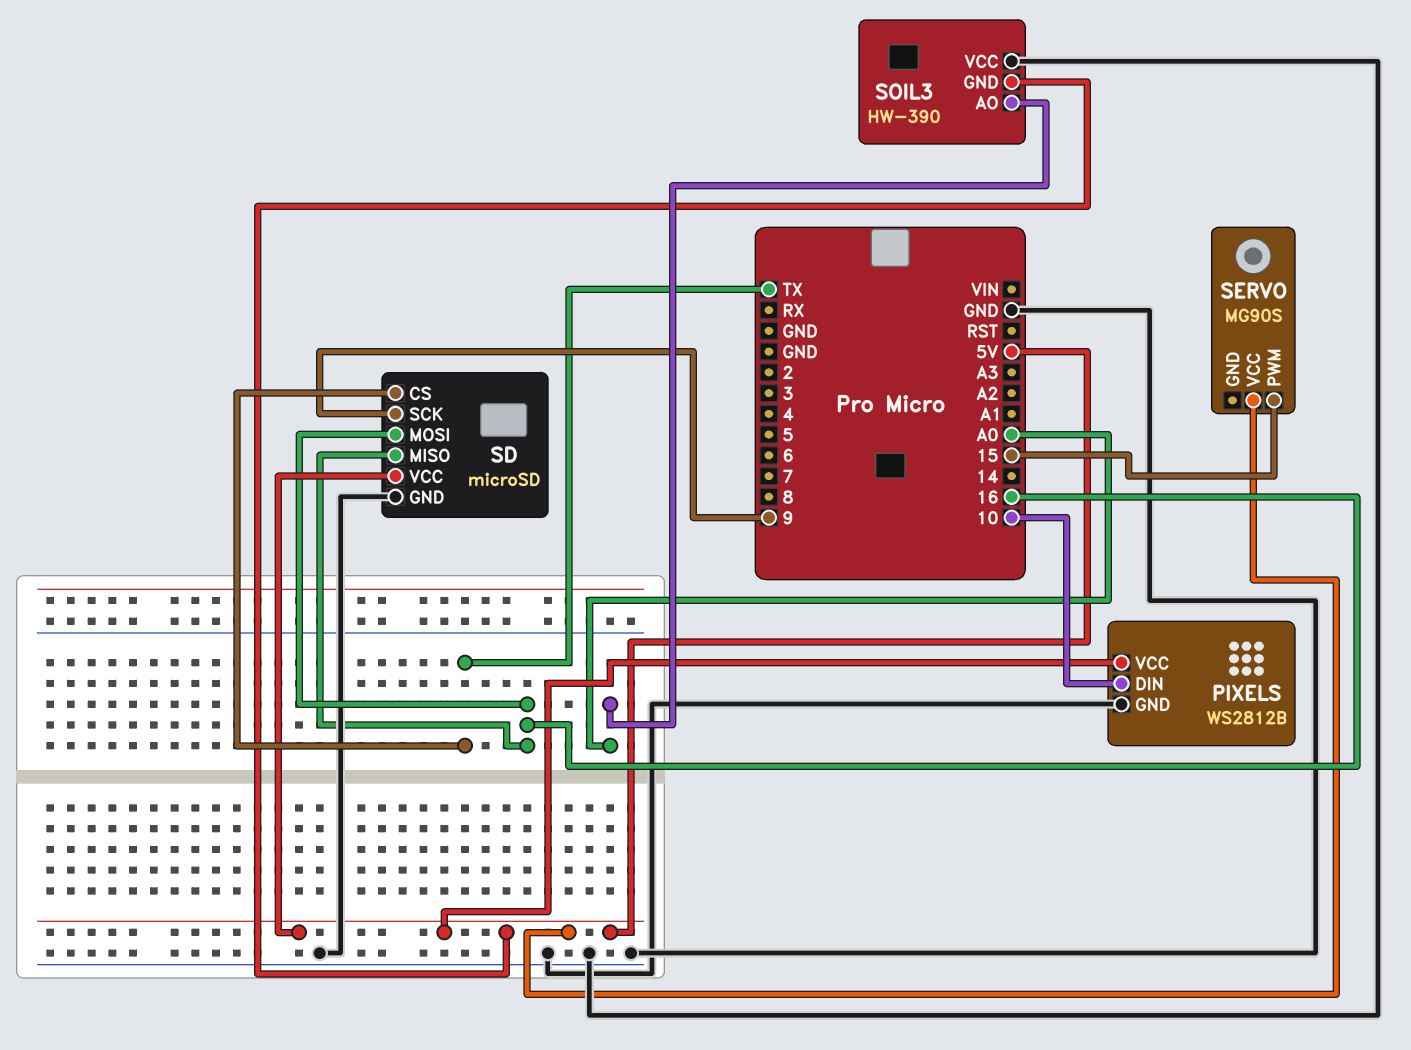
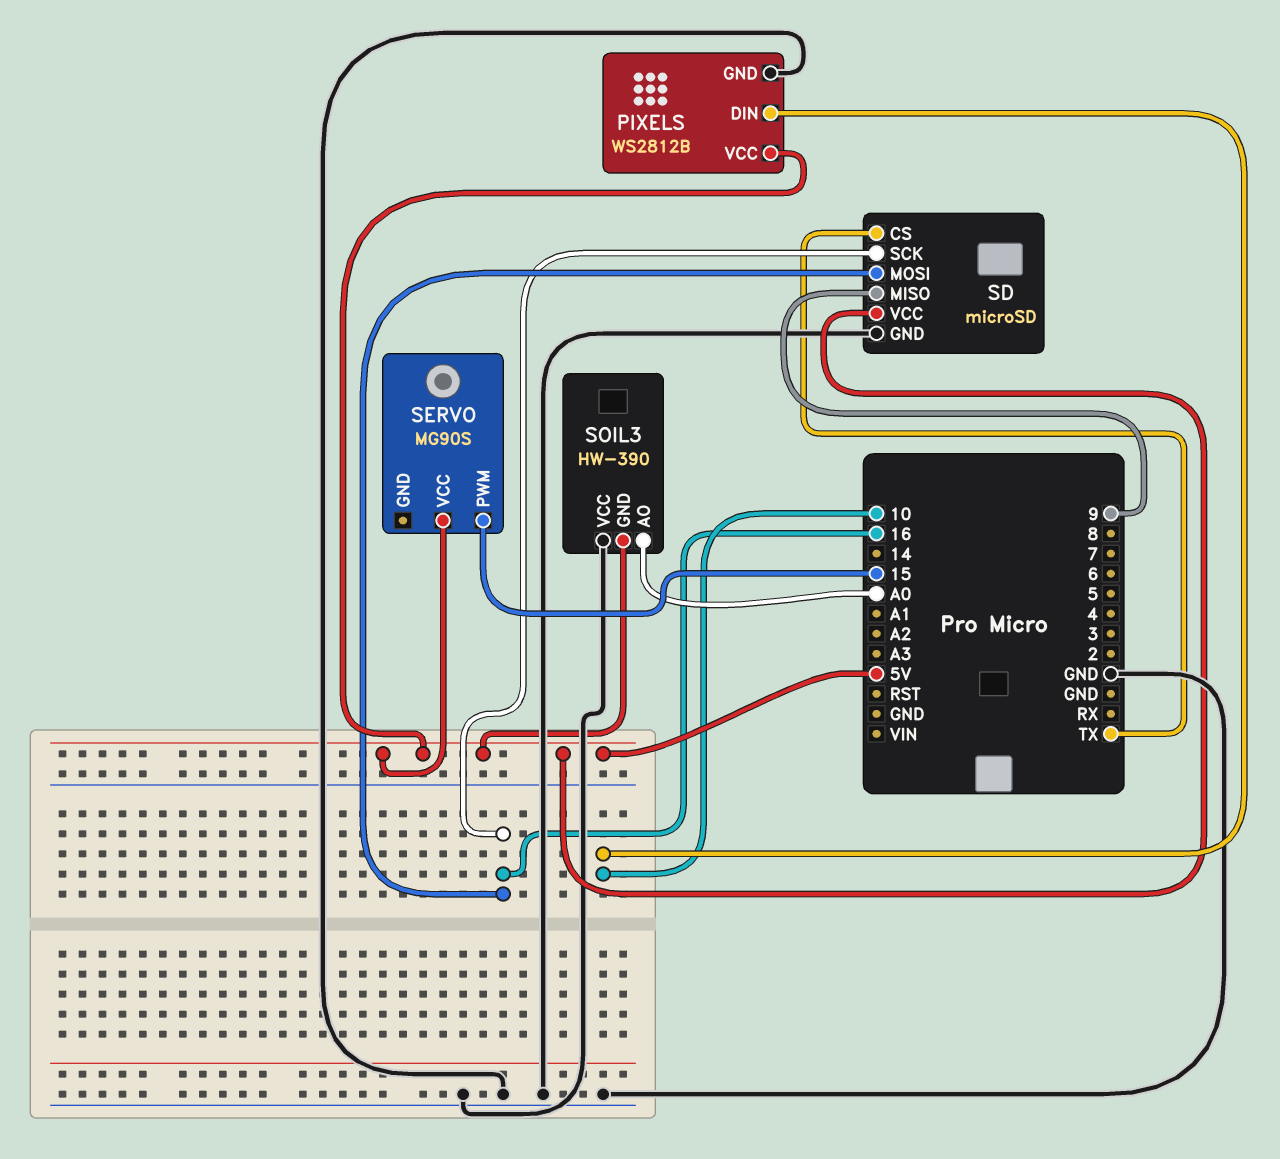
SD pin MISO: 16 -> 9
SD pin SCK: 9 -> 16

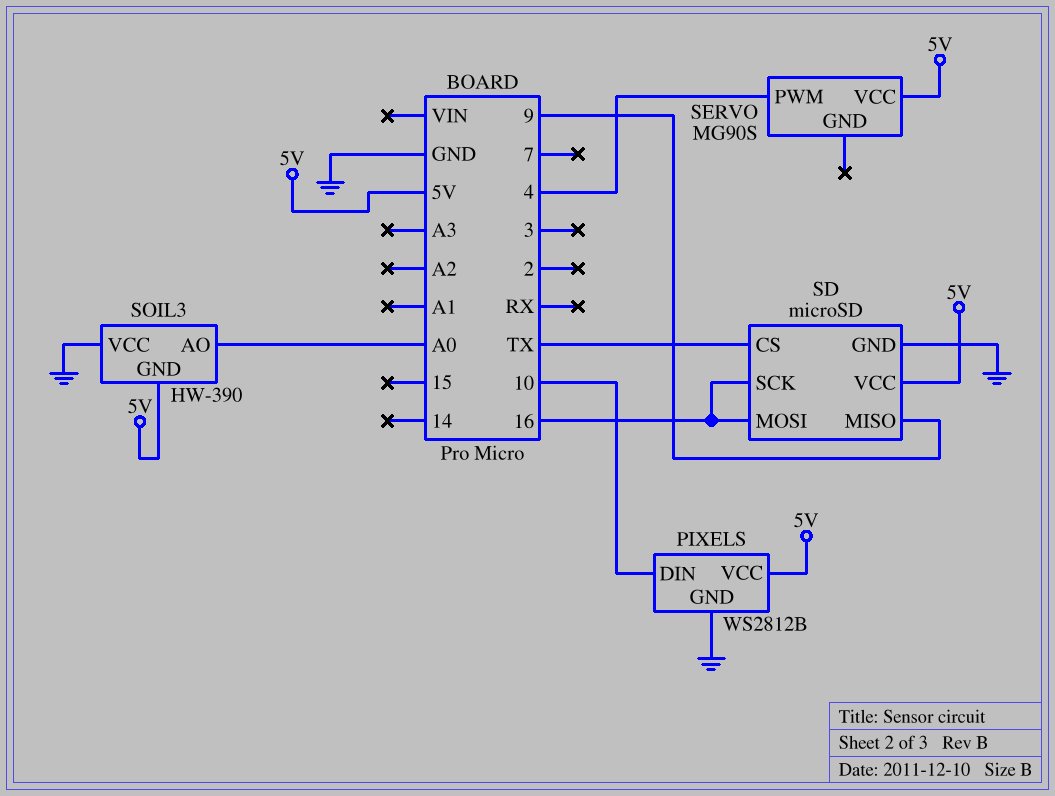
SERVO pin PWM: 15 -> 4

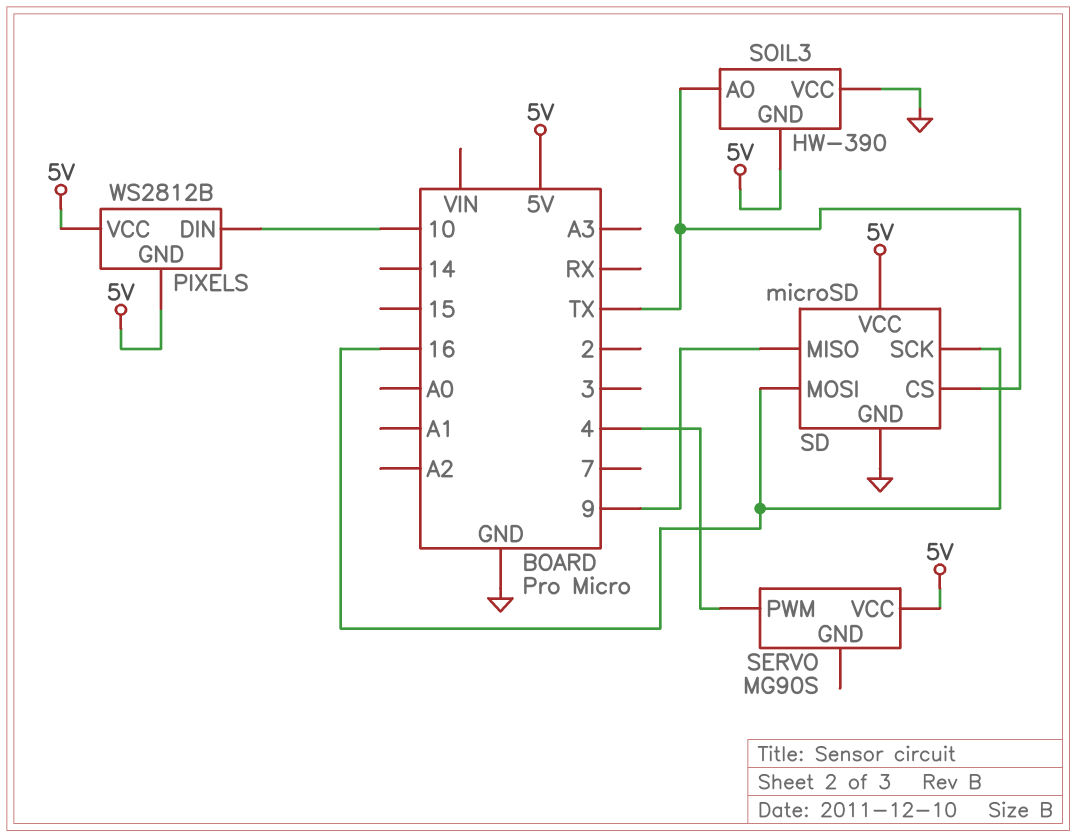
PIXELS pin GND: GND -> 5V
SOIL3 pin AO: A0 -> TX

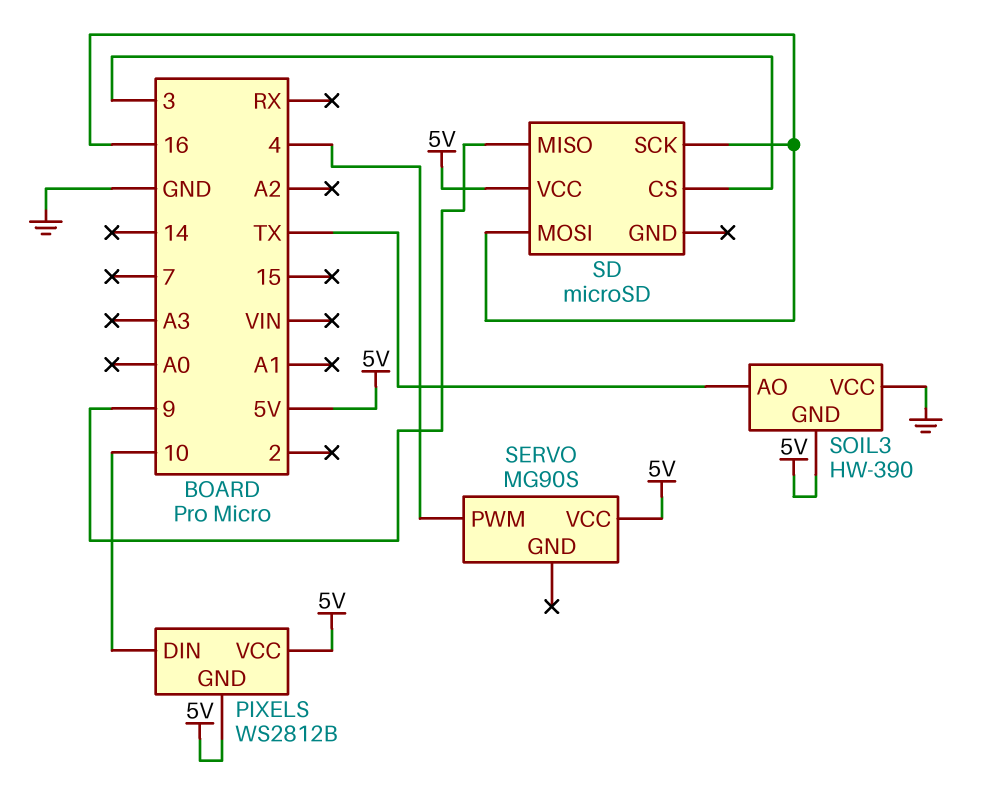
SD pin CS: TX -> 3
SD pin GND: GND -> none

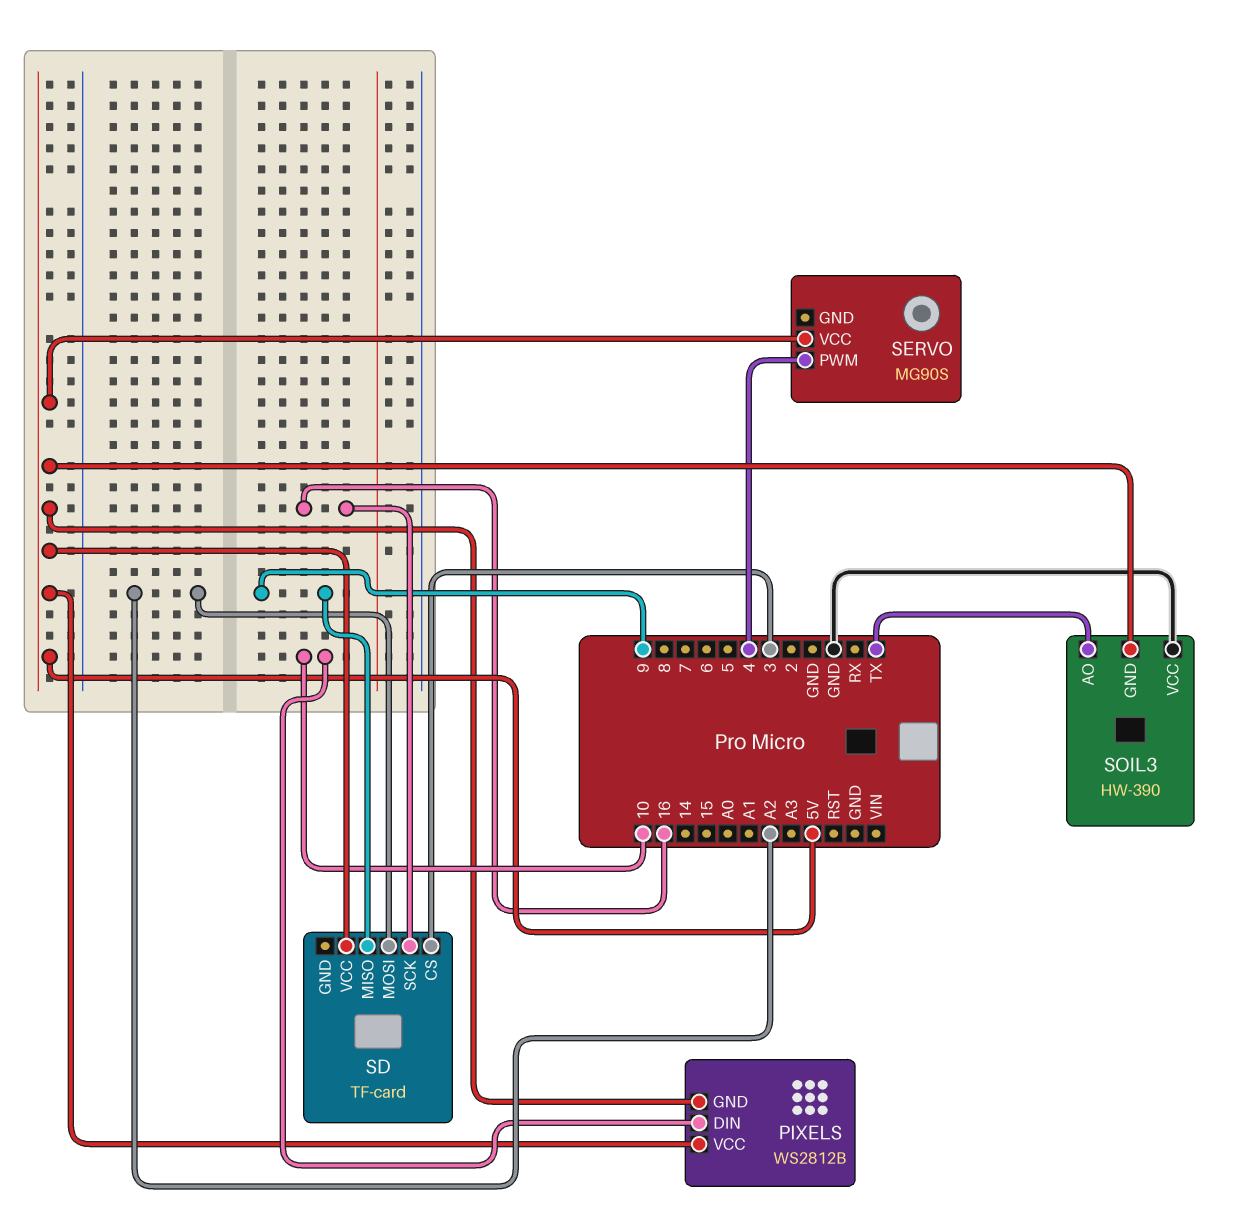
SD: microSD -> TF-card
SD pin MOSI: 16 -> A2

